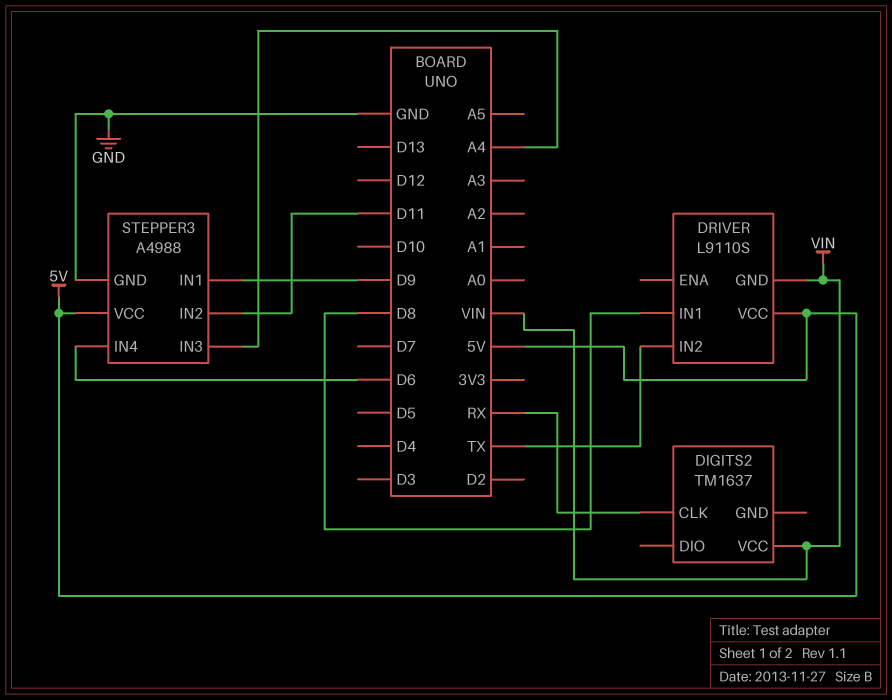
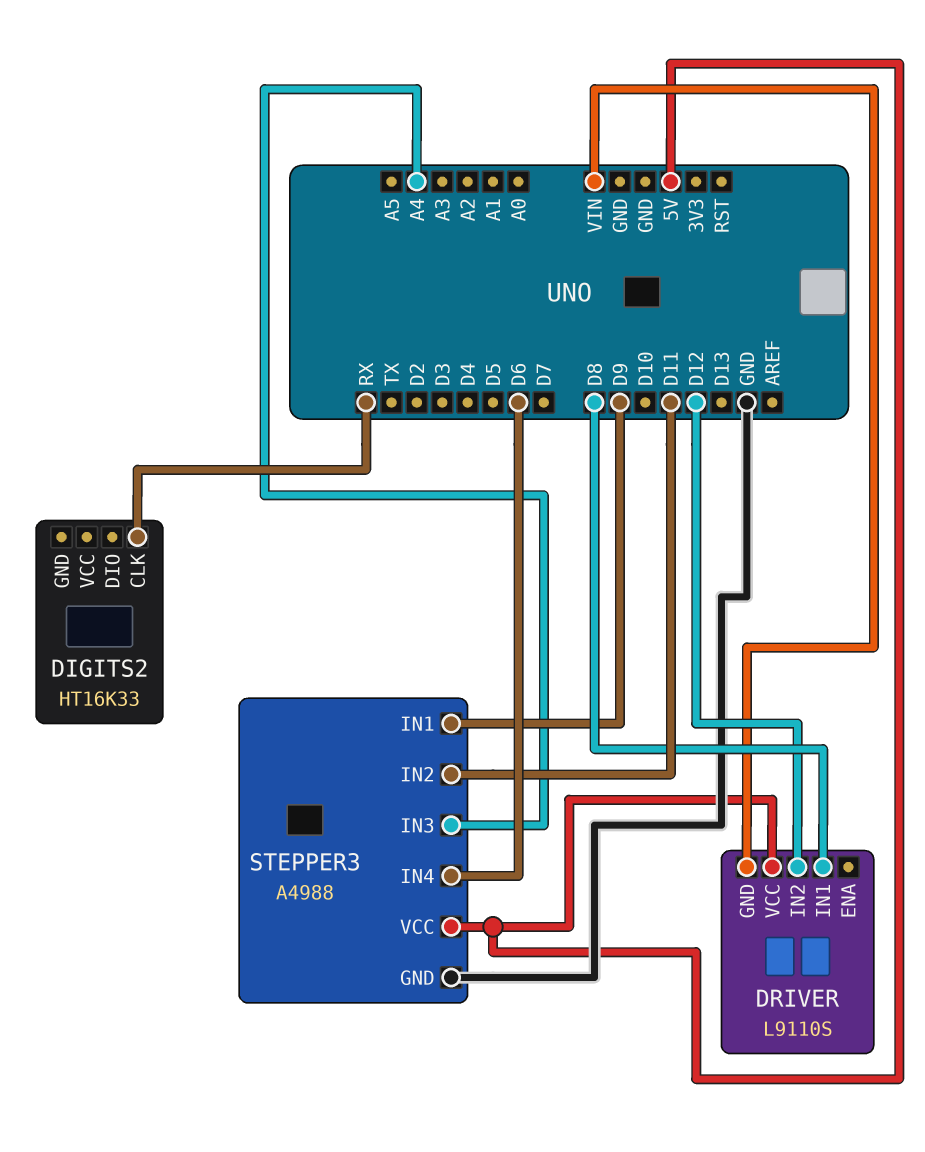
DIGITS2: TM1637 -> HT16K33
DIGITS2 pin VCC: VIN -> none
DRIVER pin IN2: TX -> D12

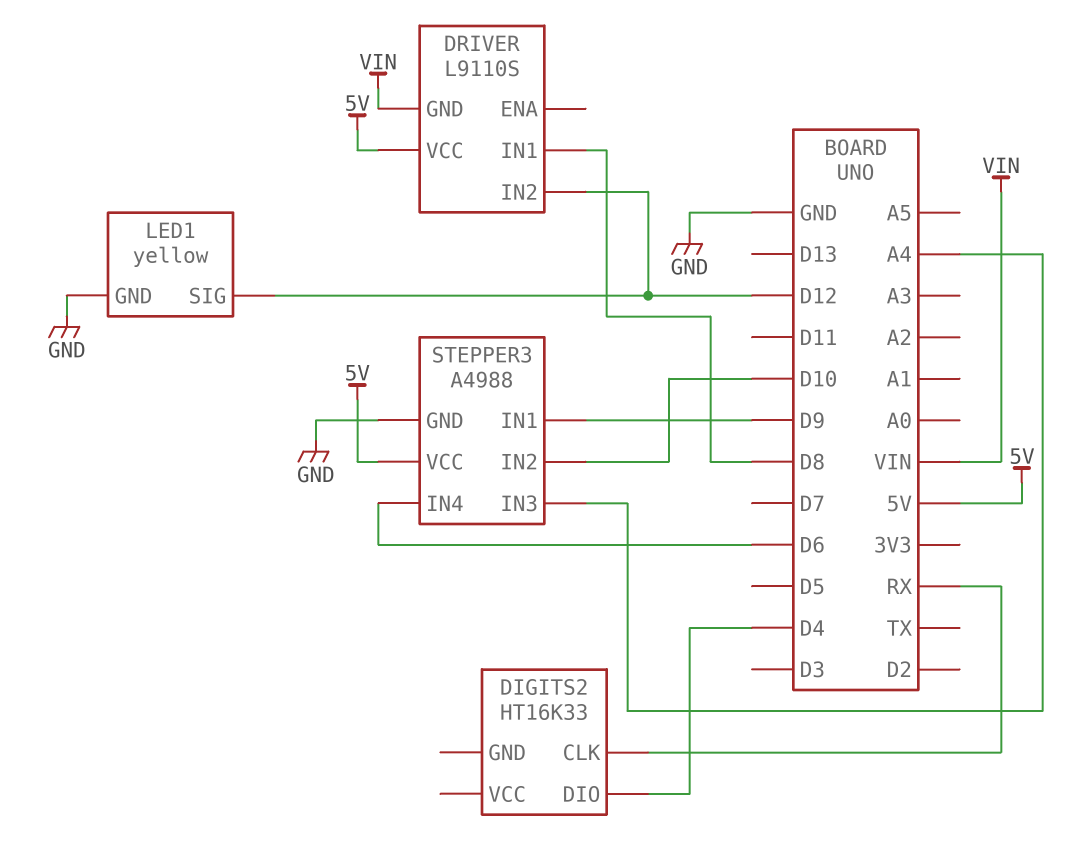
DIGITS2 pin DIO: none -> D4
LED1: none -> yellow
LED1 pin GND: none -> GND
LED1 pin SIG: none -> D12
STEPPER3 pin IN2: D11 -> D10

